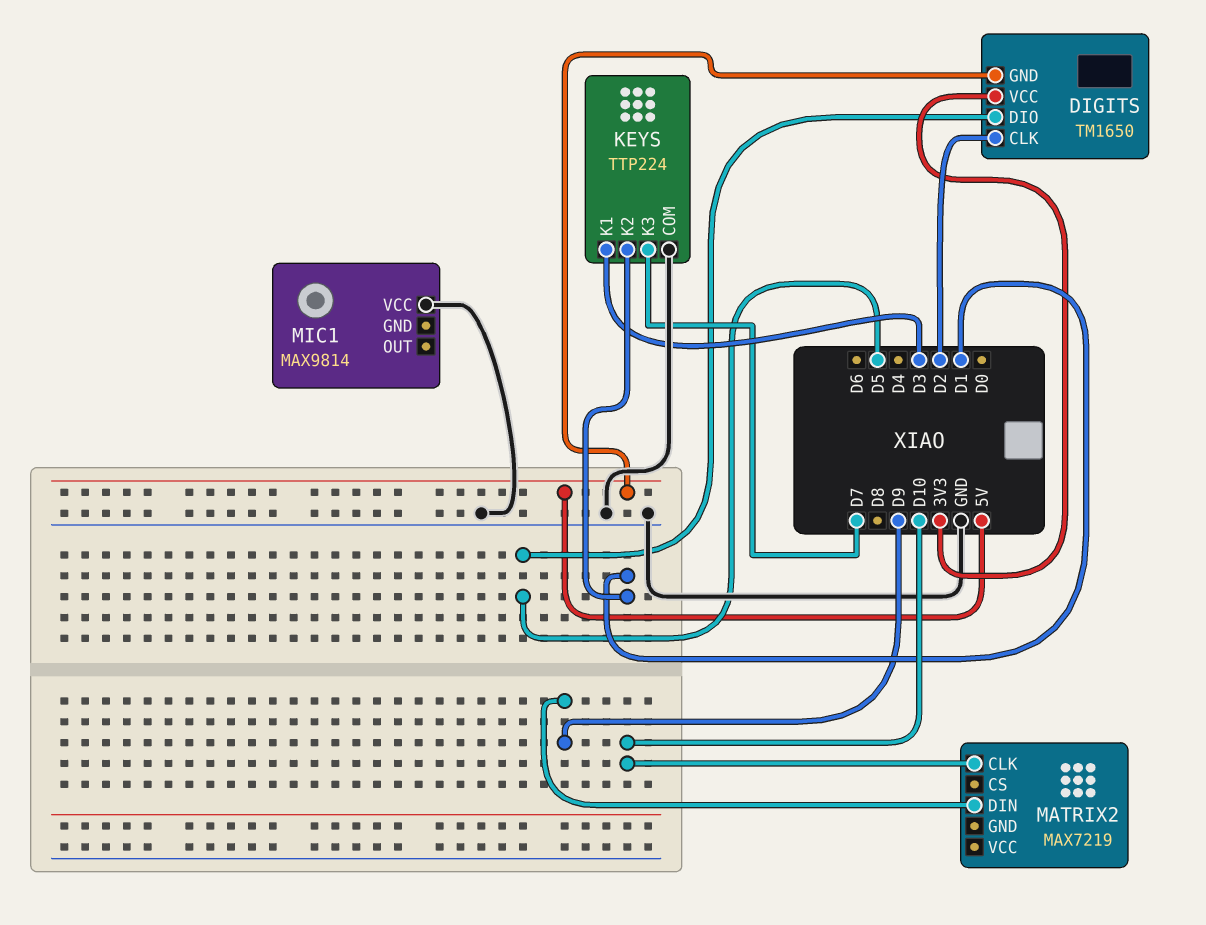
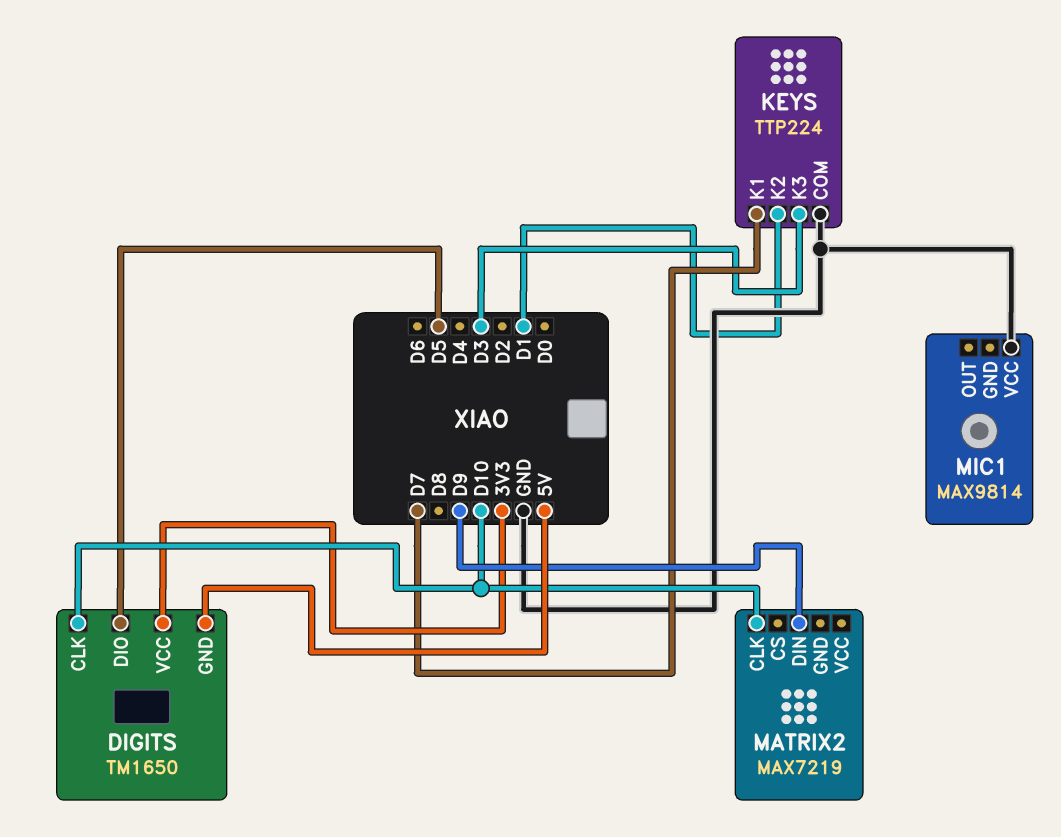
DIGITS pin CLK: D2 -> D10
KEYS pin K1: D3 -> D7
KEYS pin K3: D7 -> D3

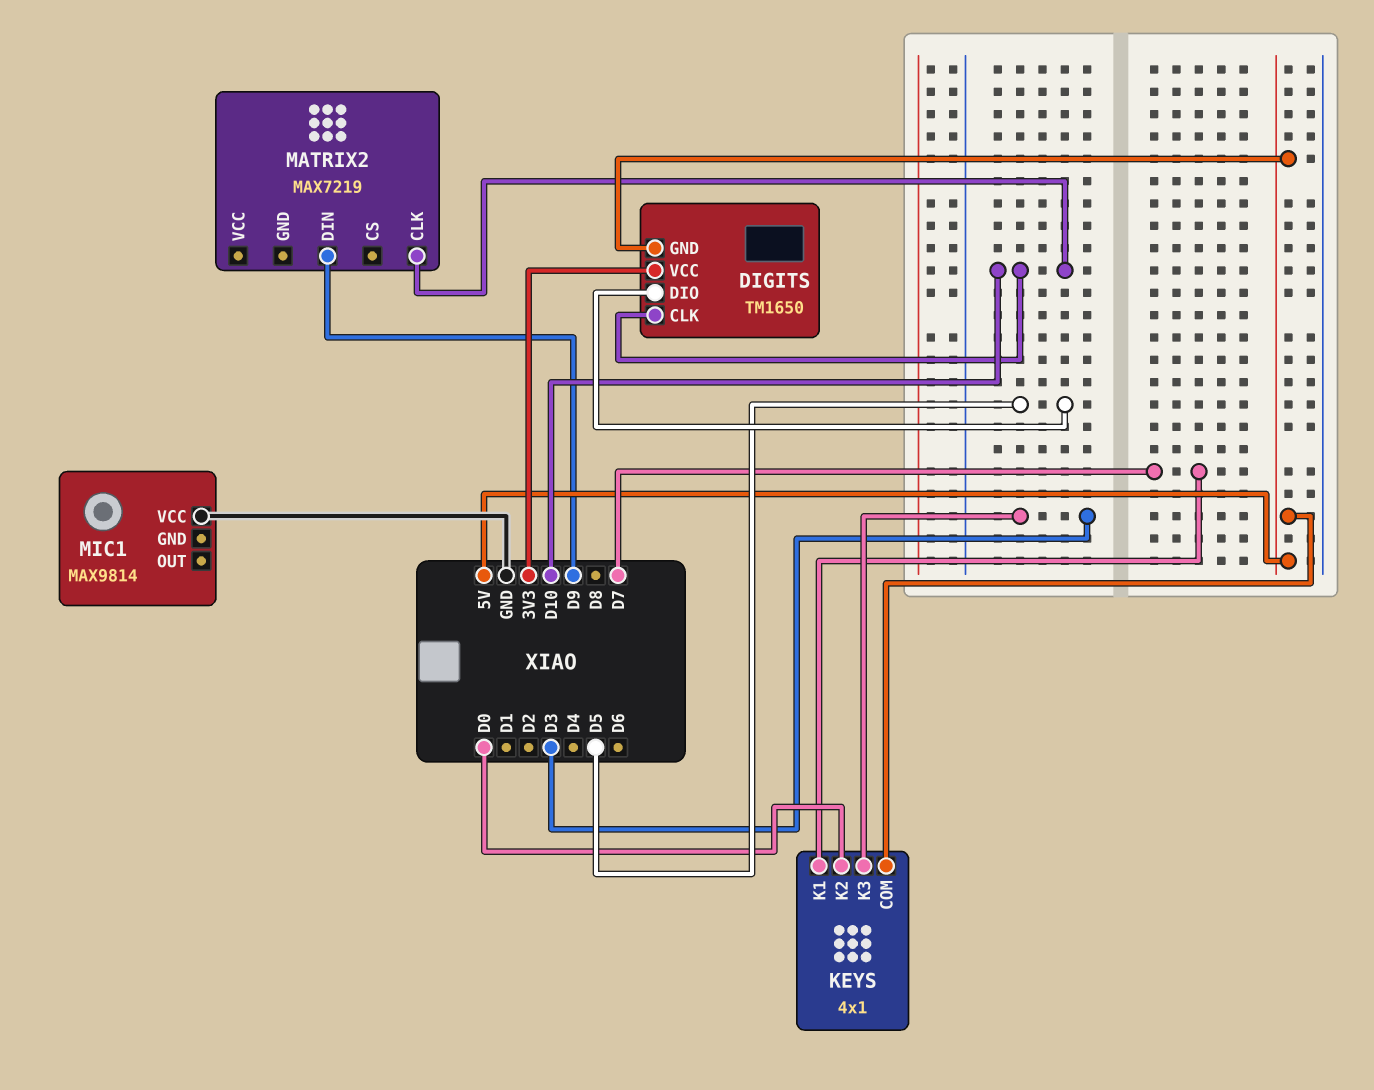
KEYS: TTP224 -> 4x1
KEYS pin COM: GND -> 5V
KEYS pin K2: D1 -> D0

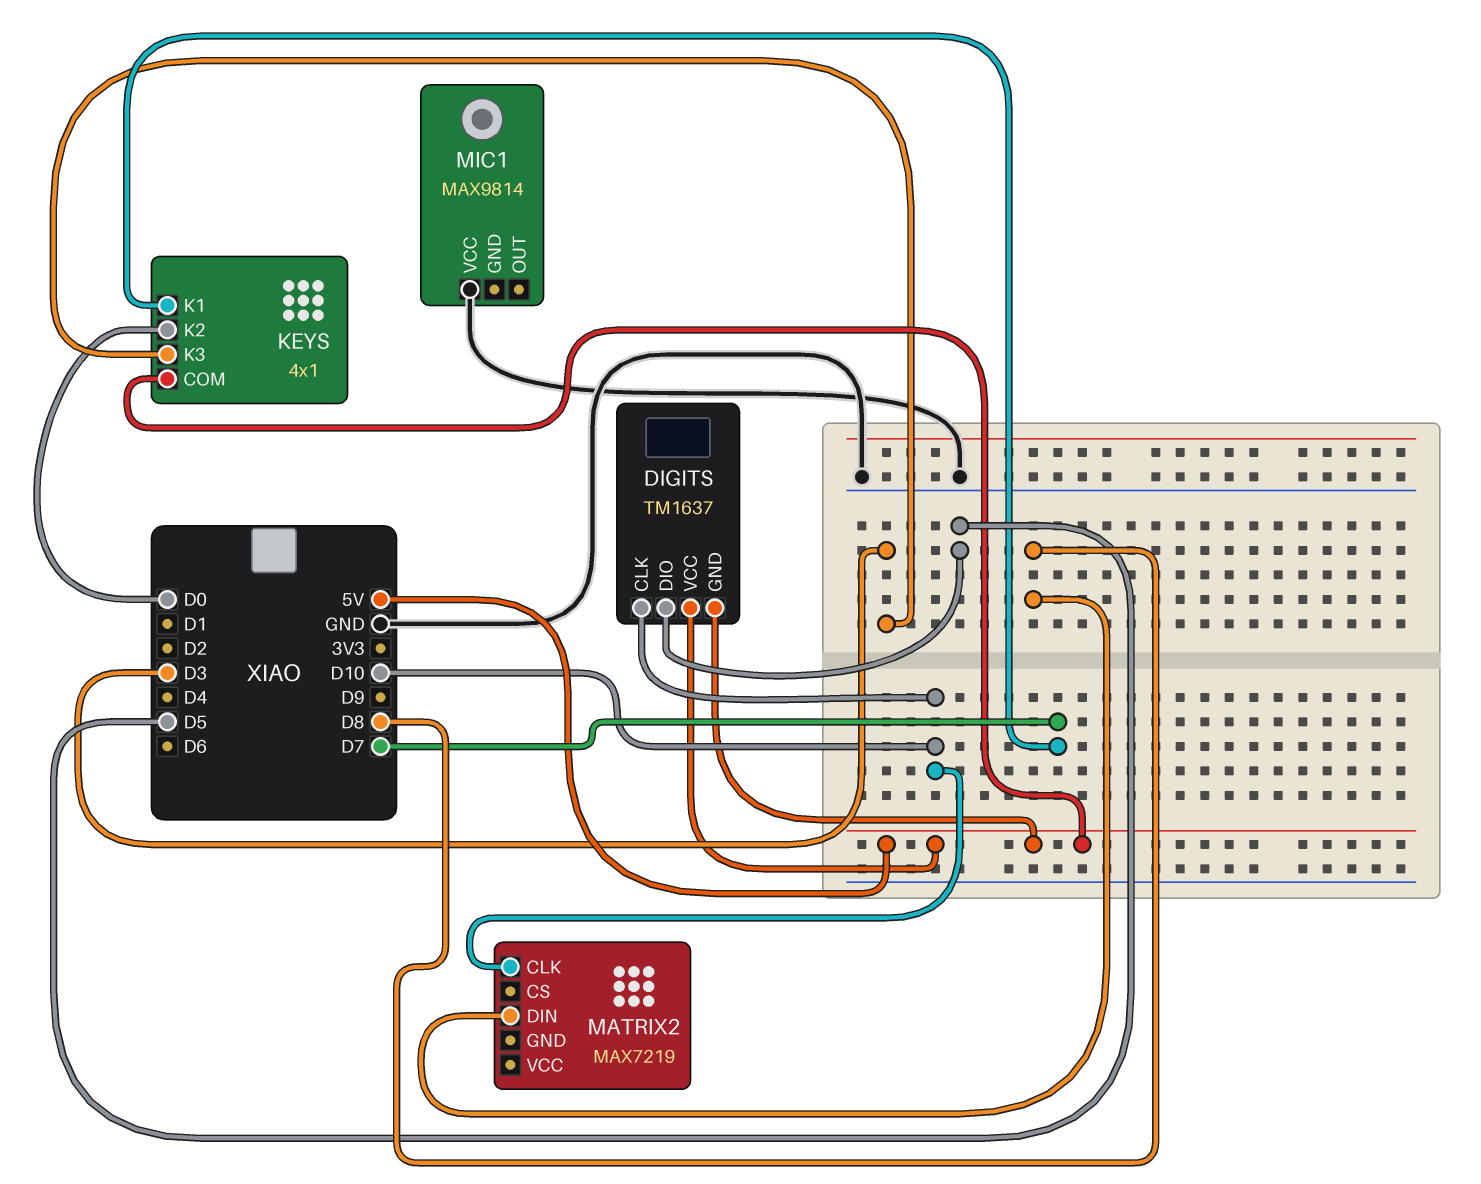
DIGITS: TM1650 -> TM1637
DIGITS pin VCC: 3V3 -> 5V
MATRIX2 pin DIN: D9 -> D8

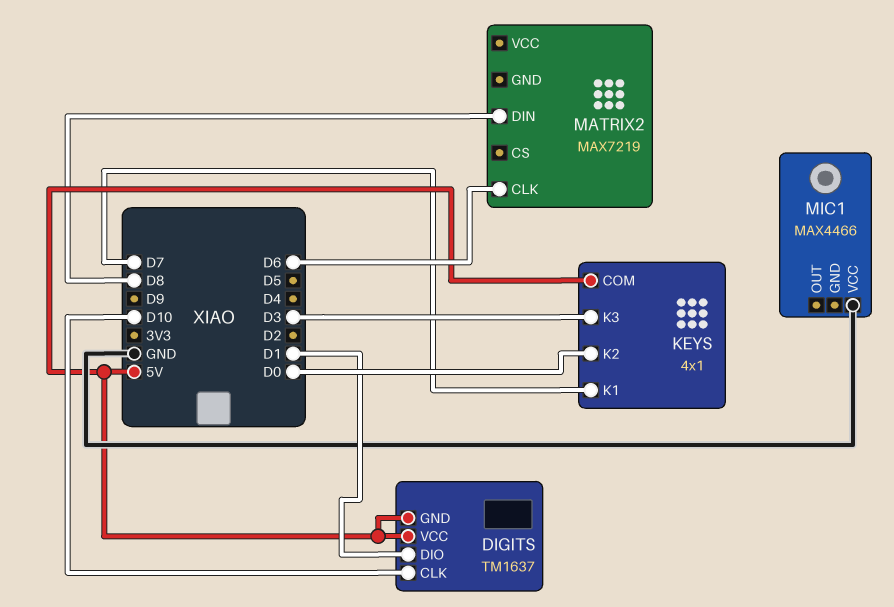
DIGITS pin DIO: D5 -> D1
MATRIX2 pin CLK: D10 -> D6
MIC1: MAX9814 -> MAX4466

